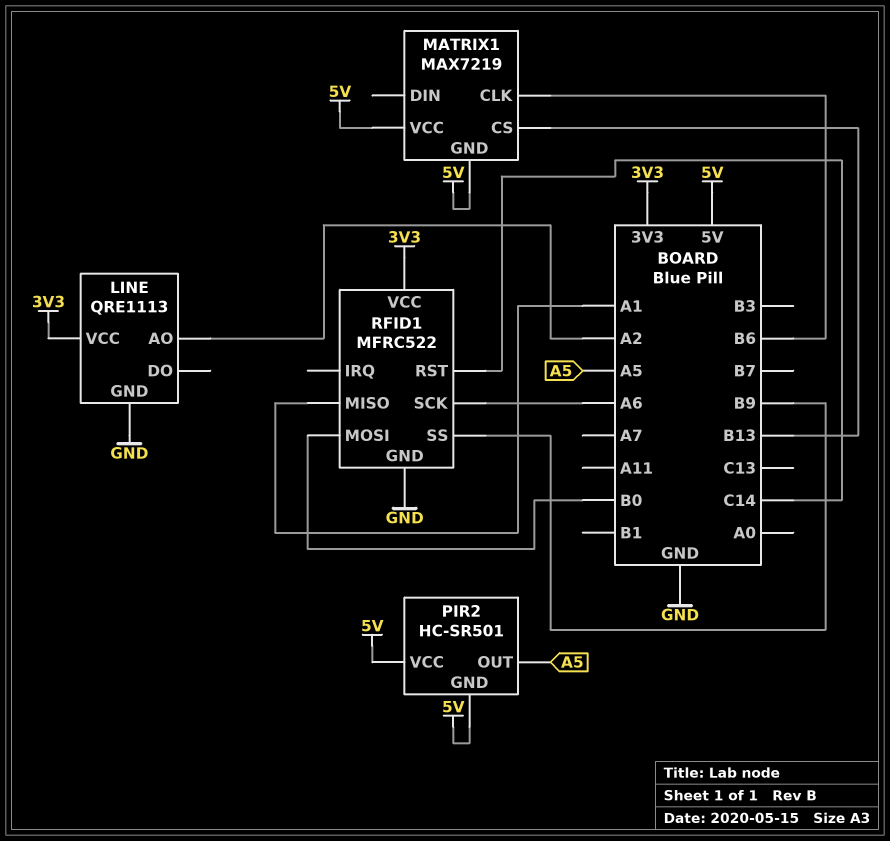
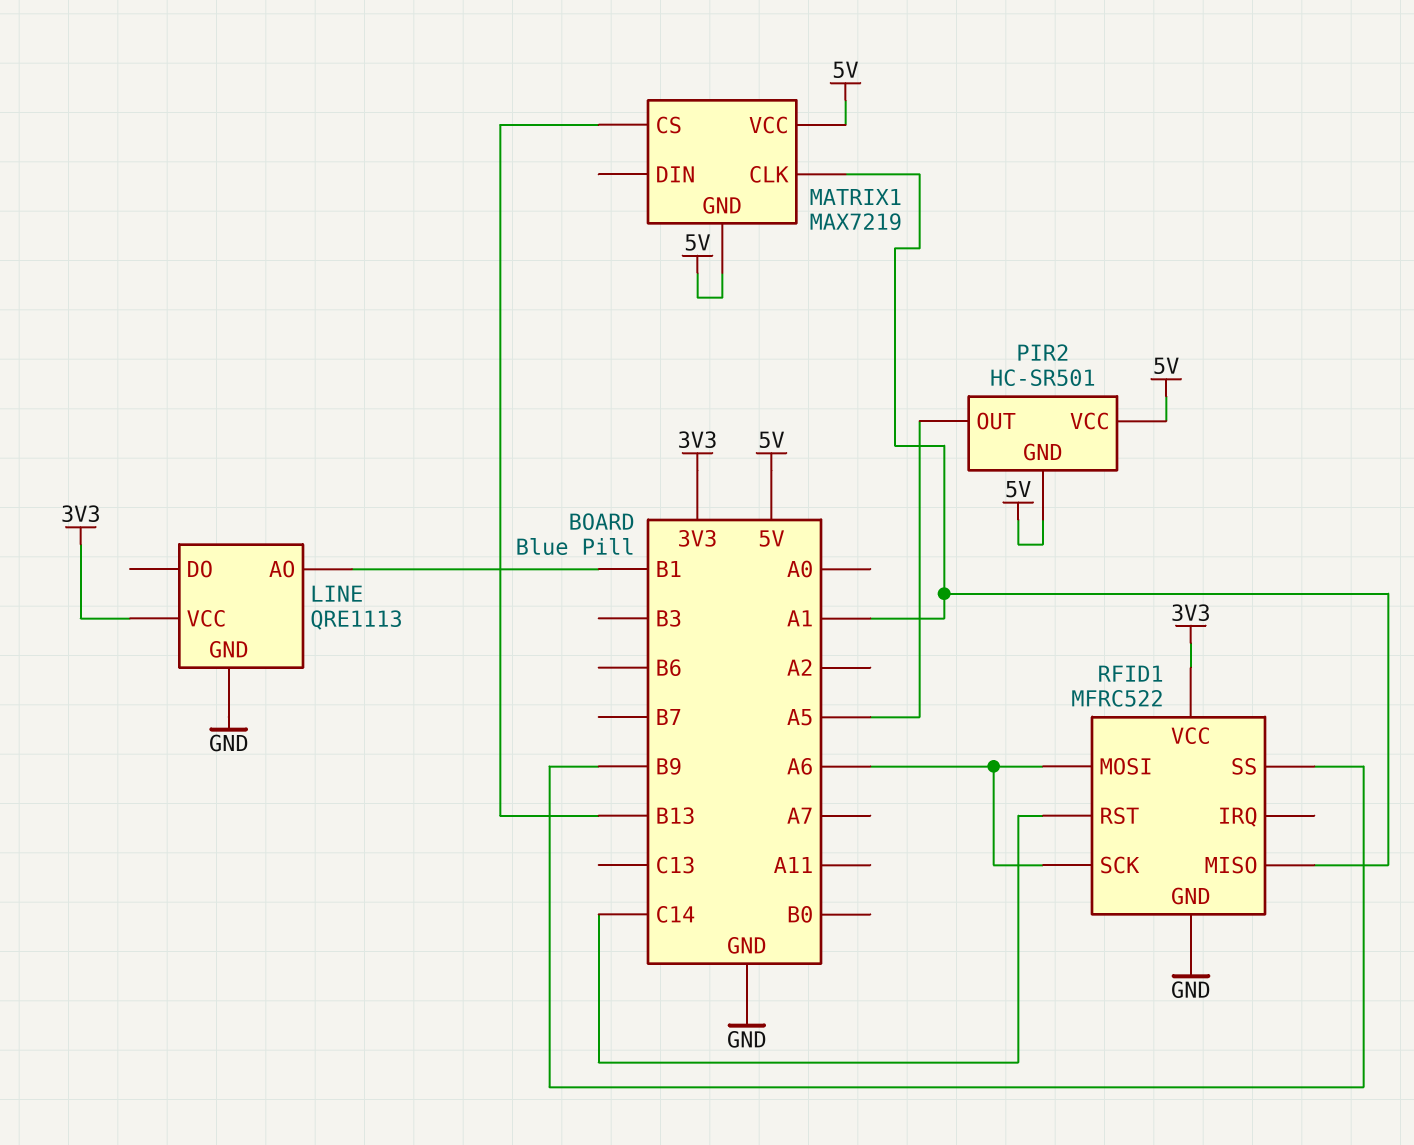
LINE pin AO: A2 -> B1
MATRIX1 pin CLK: B6 -> A1
RFID1 pin MOSI: B0 -> A6

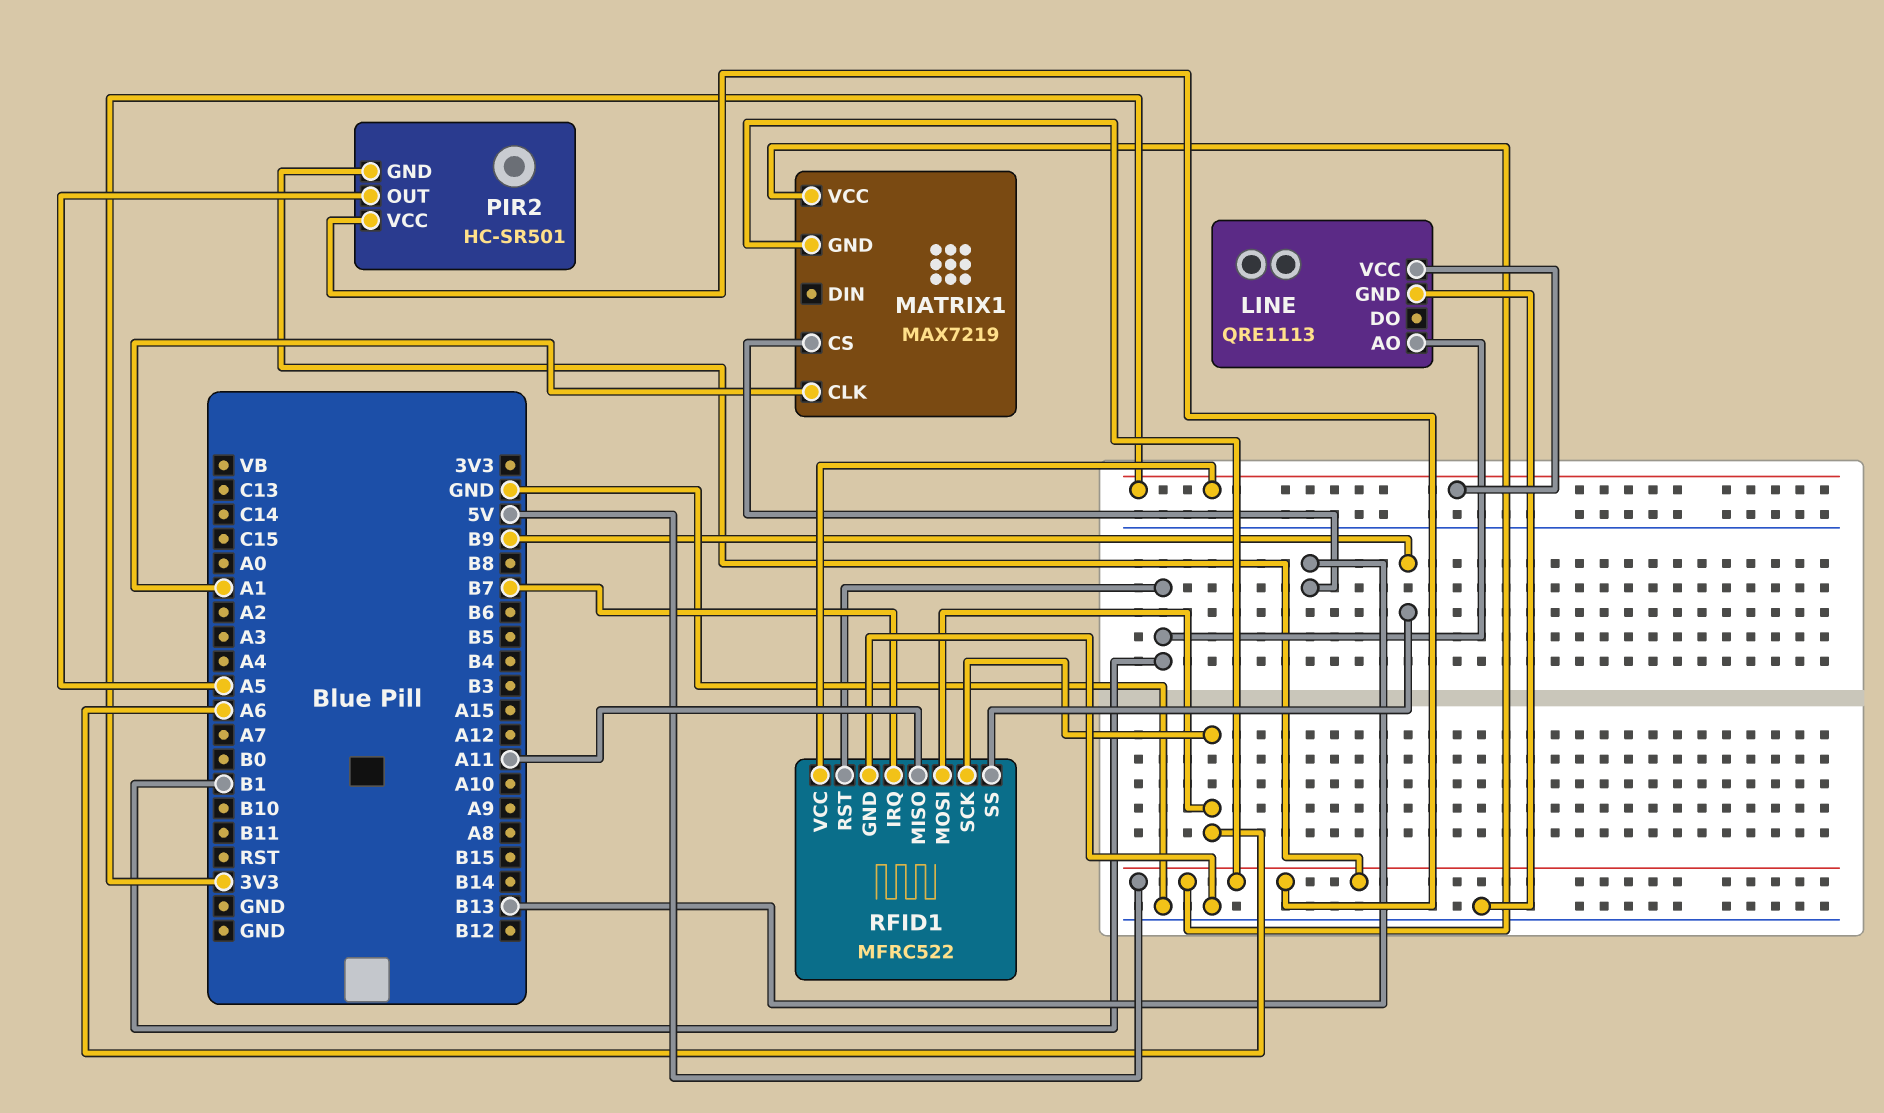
RFID1 pin IRQ: none -> B7
RFID1 pin MISO: A1 -> A11
RFID1 pin RST: C14 -> B1

